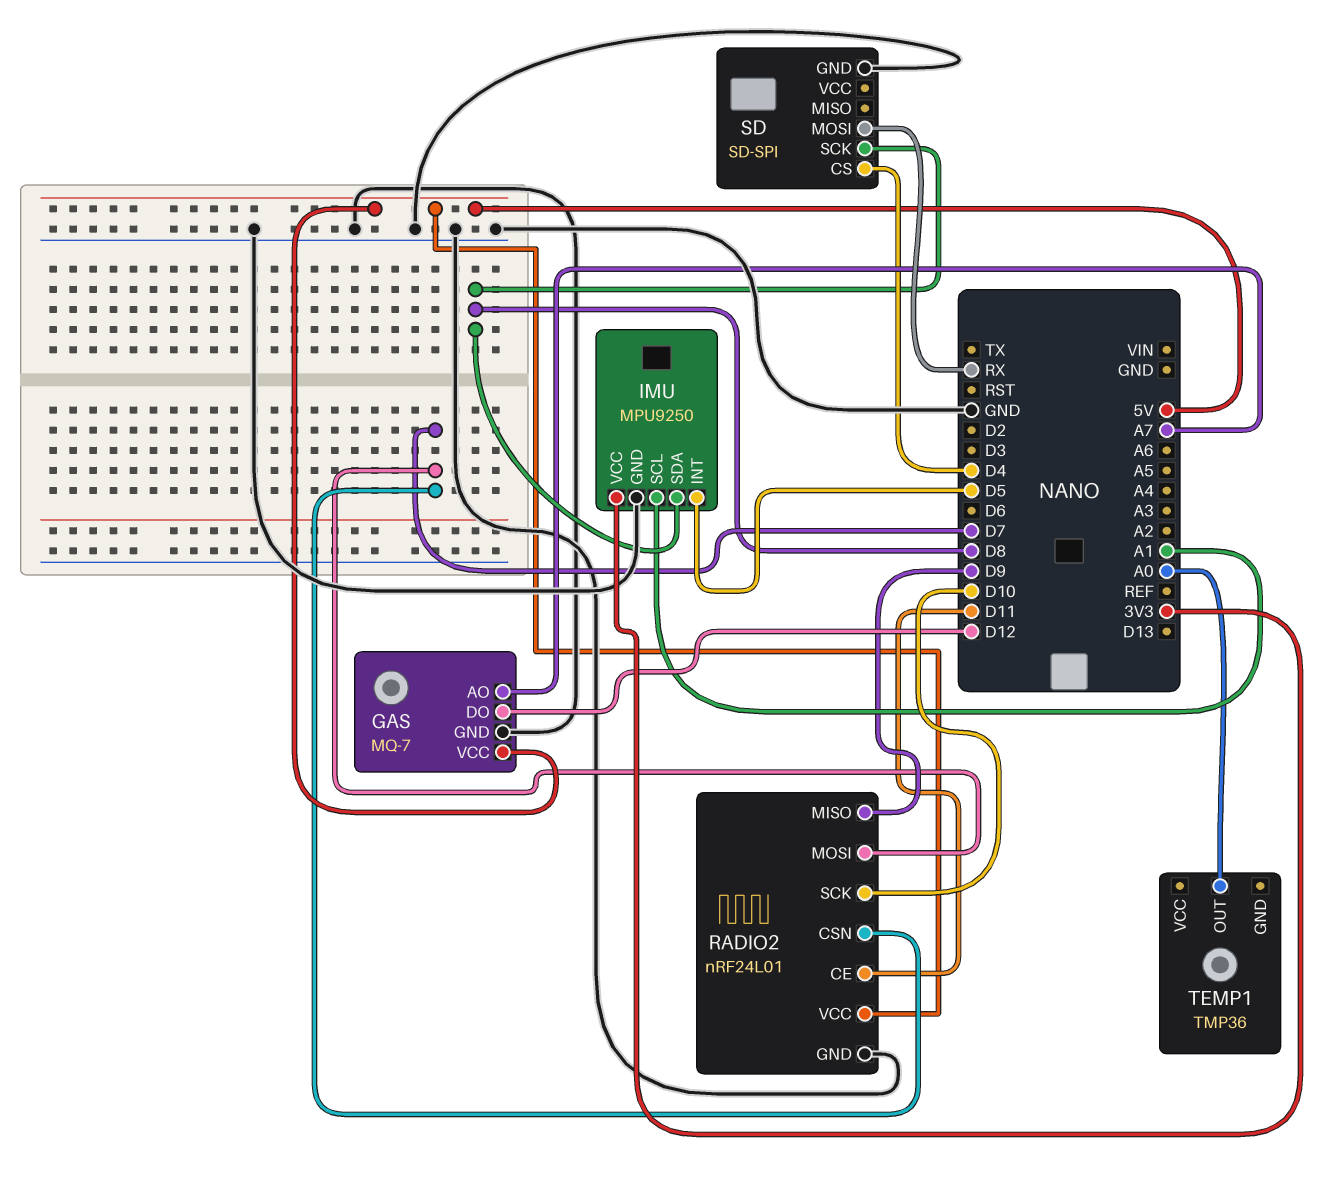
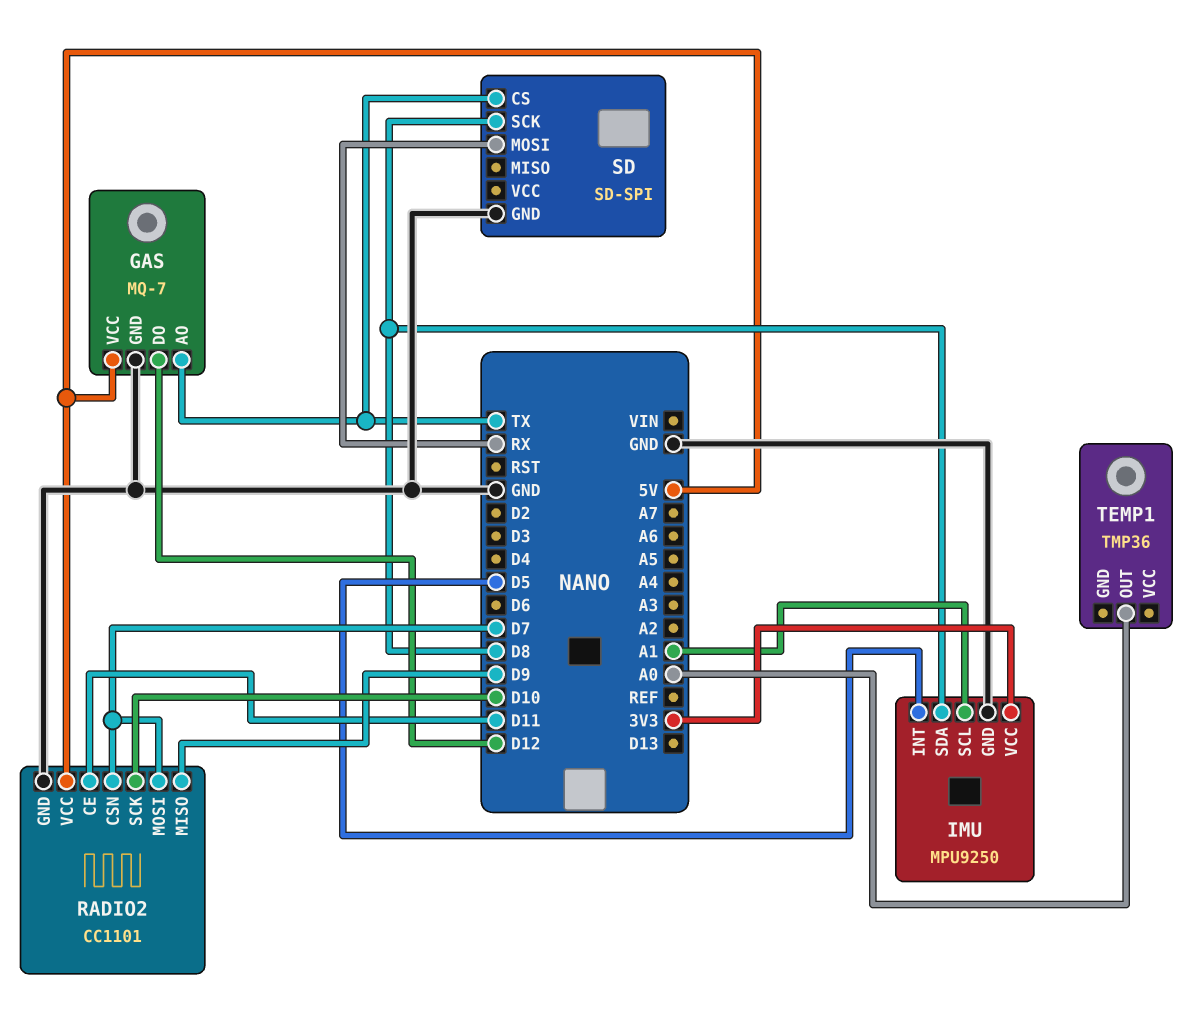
GAS pin AO: A7 -> TX
RADIO2: nRF24L01 -> CC1101
SD pin CS: D4 -> TX

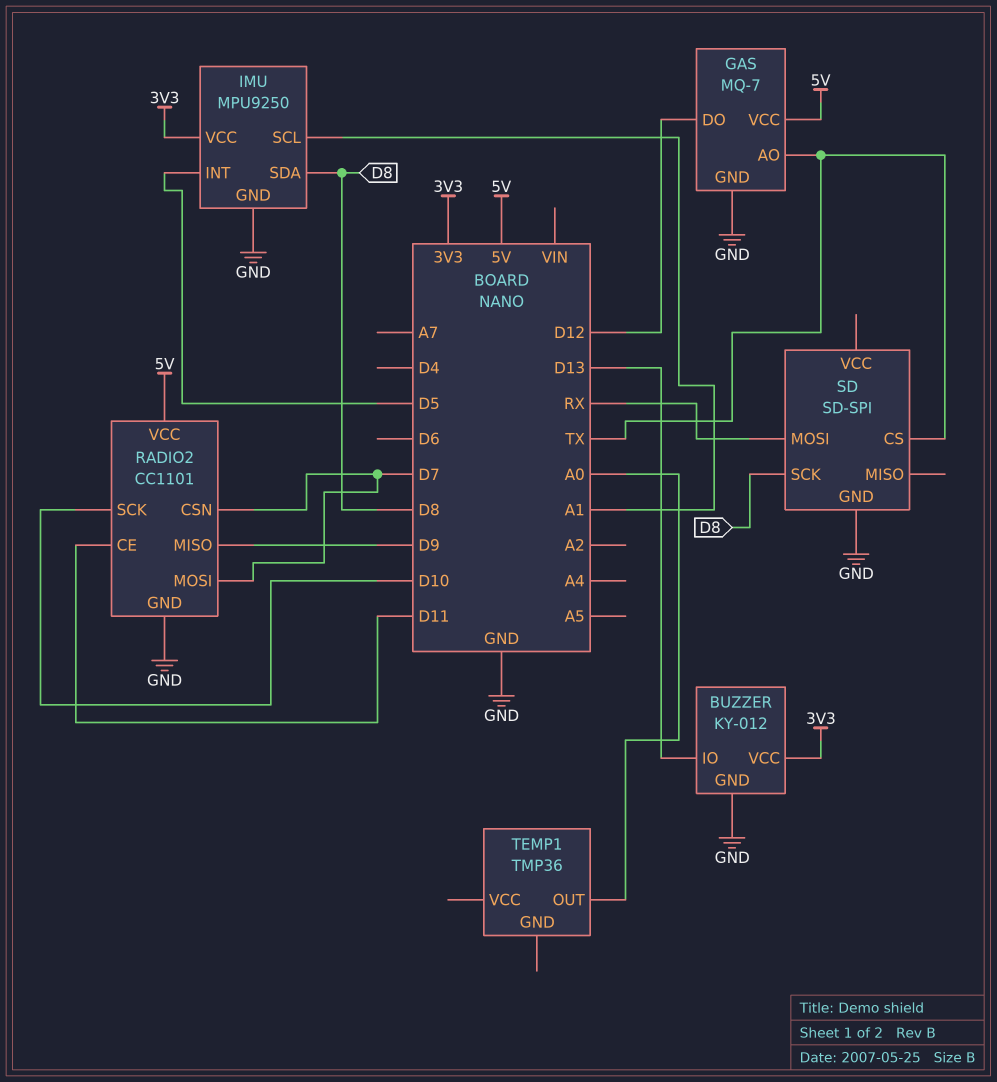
BUZZER: none -> KY-012
BUZZER pin GND: none -> GND
BUZZER pin IO: none -> D13
BUZZER pin VCC: none -> 3V3

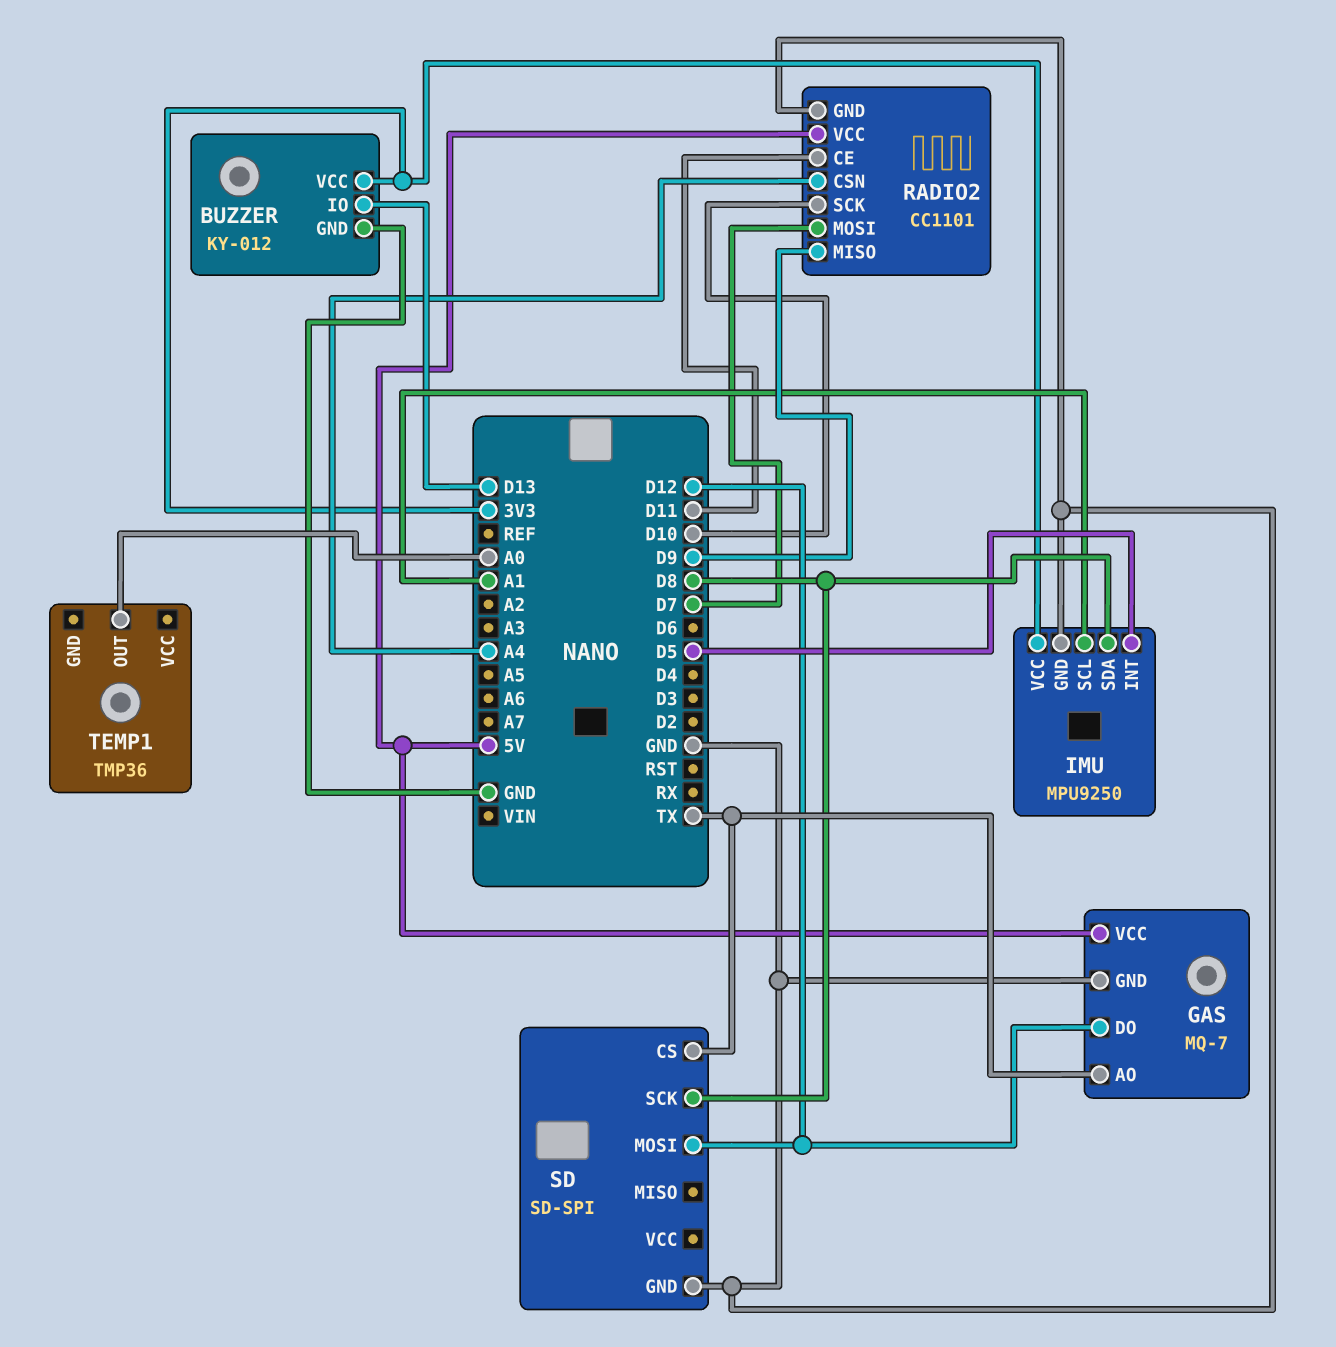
RADIO2 pin CSN: D7 -> A4
SD pin MOSI: RX -> D12

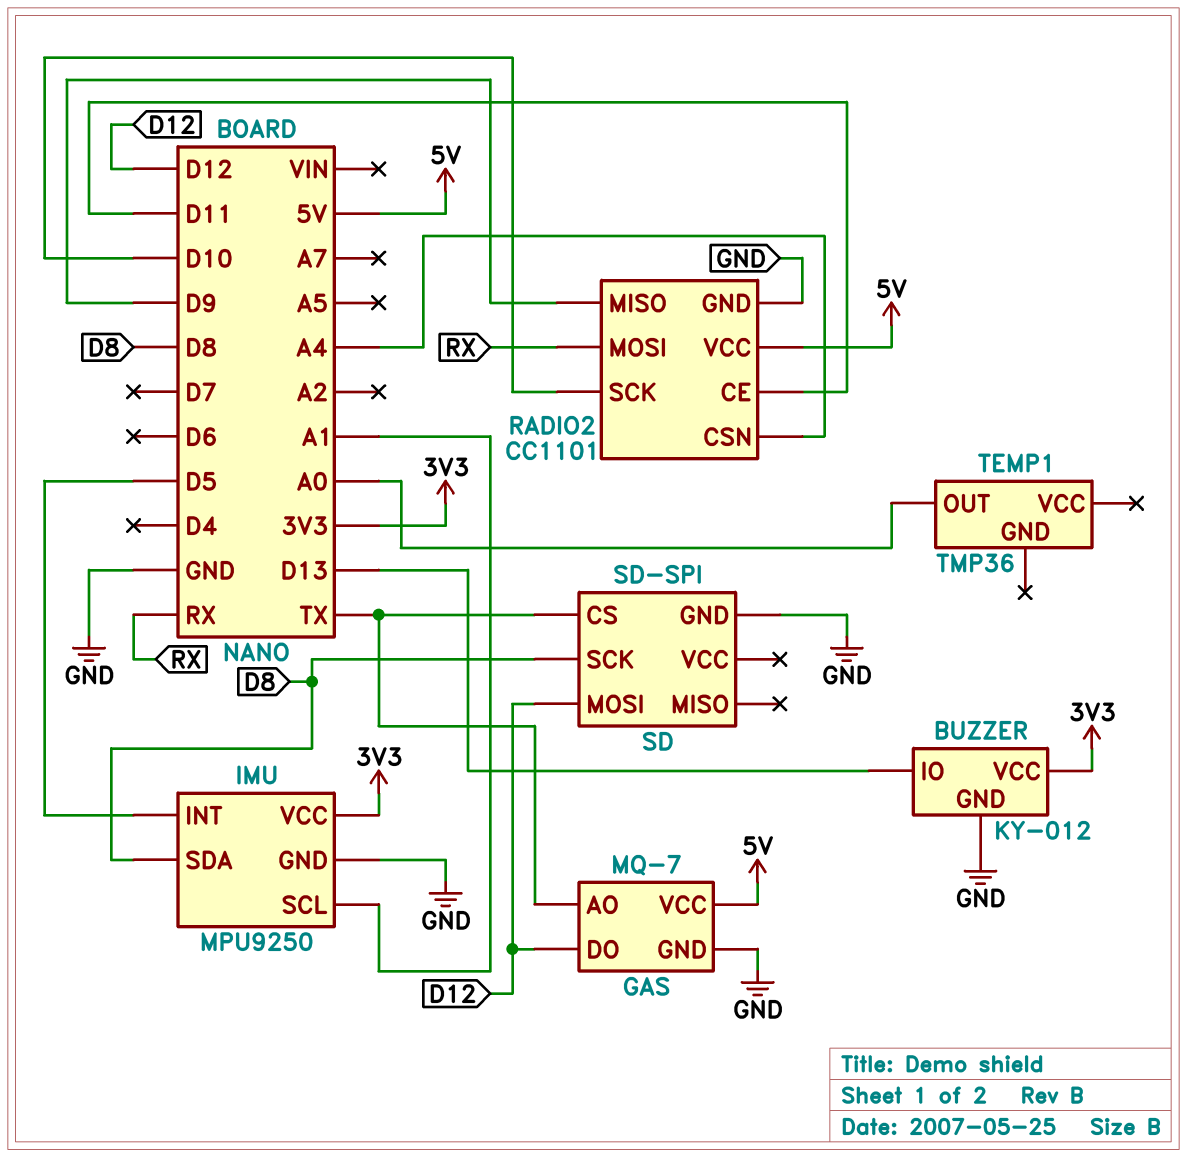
RADIO2 pin MOSI: D7 -> RX

